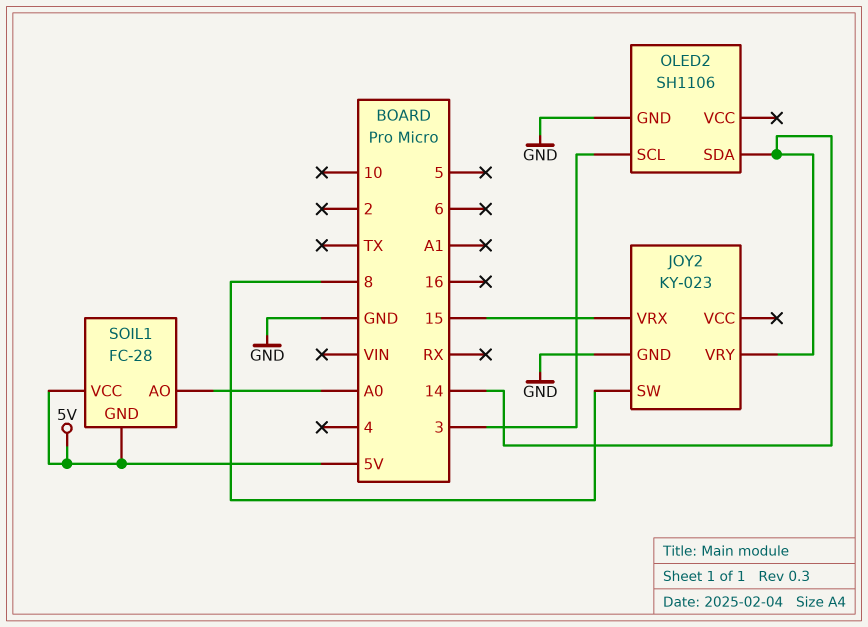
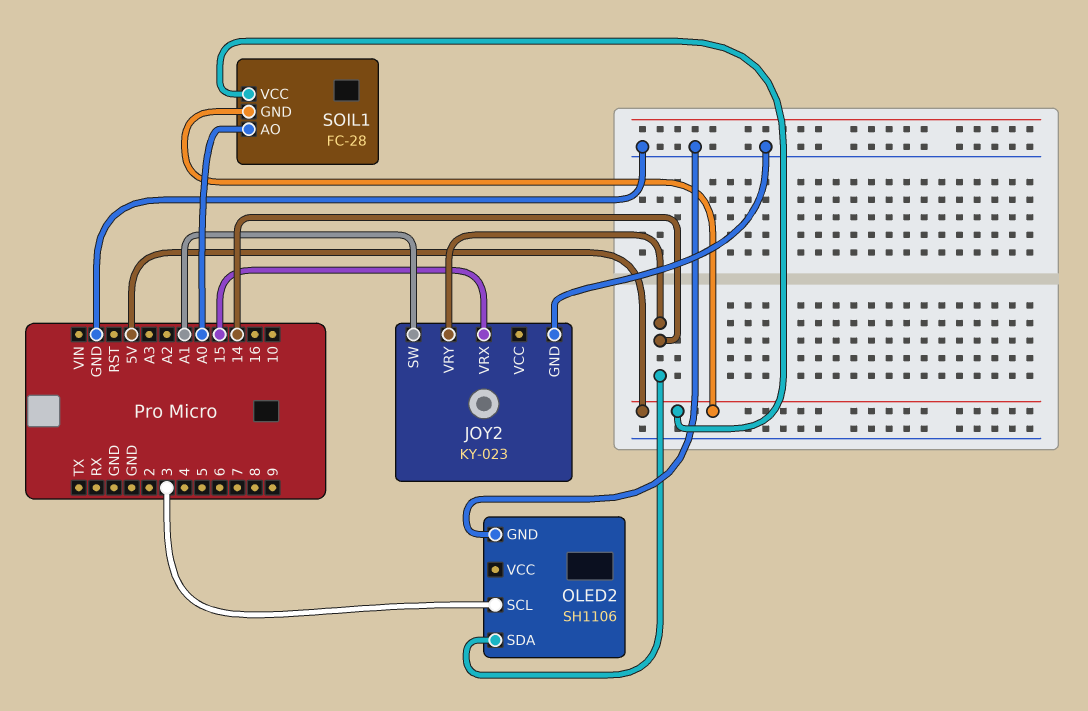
JOY2 pin SW: 8 -> A1

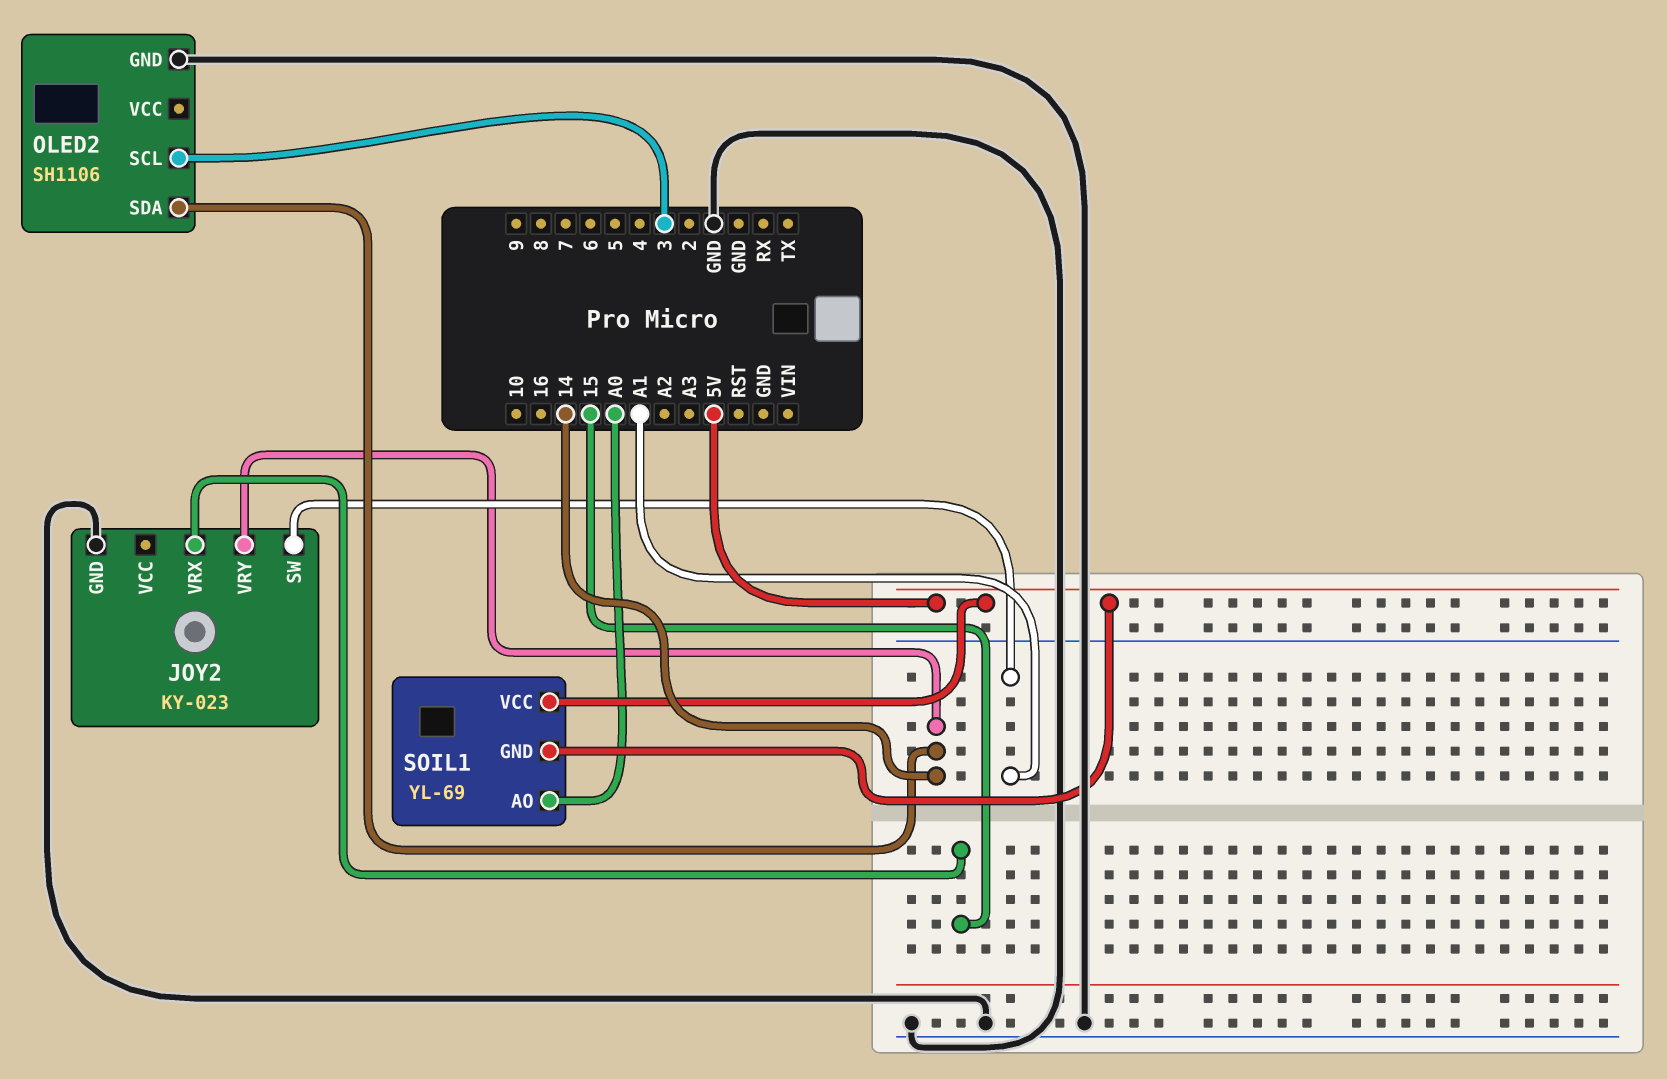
SOIL1: FC-28 -> YL-69

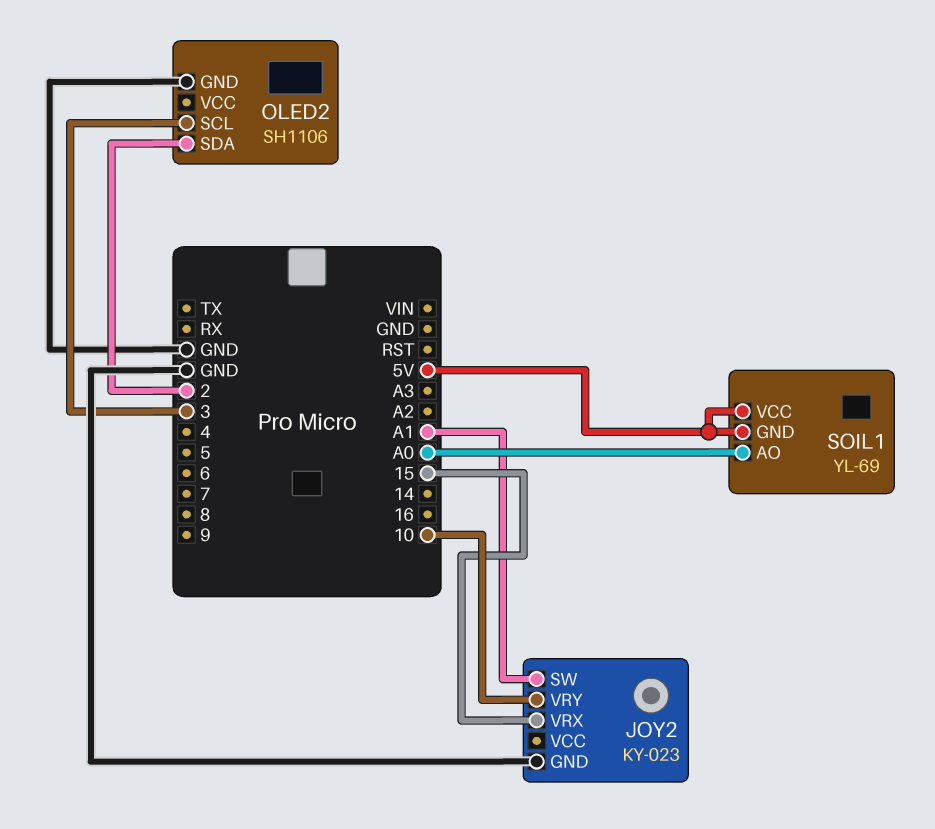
JOY2 pin VRY: 14 -> 10
OLED2 pin SDA: 14 -> 2

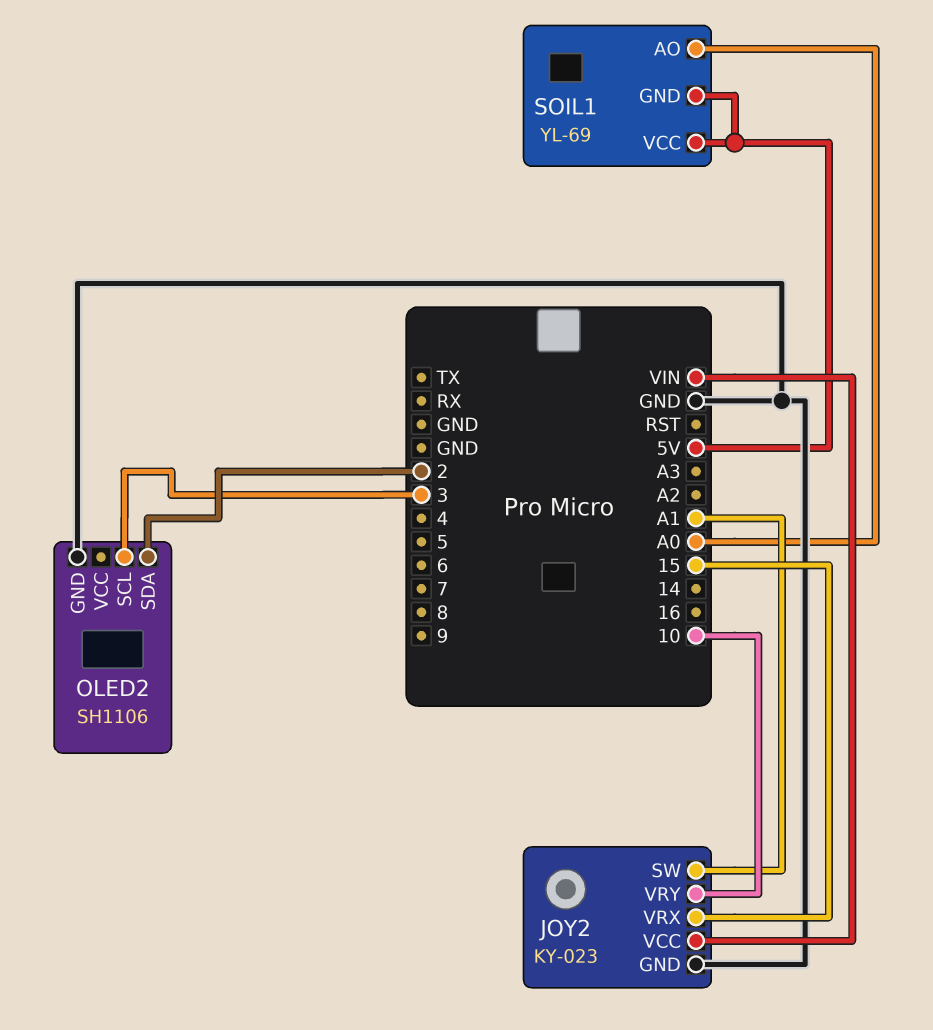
JOY2 pin VCC: none -> VIN

